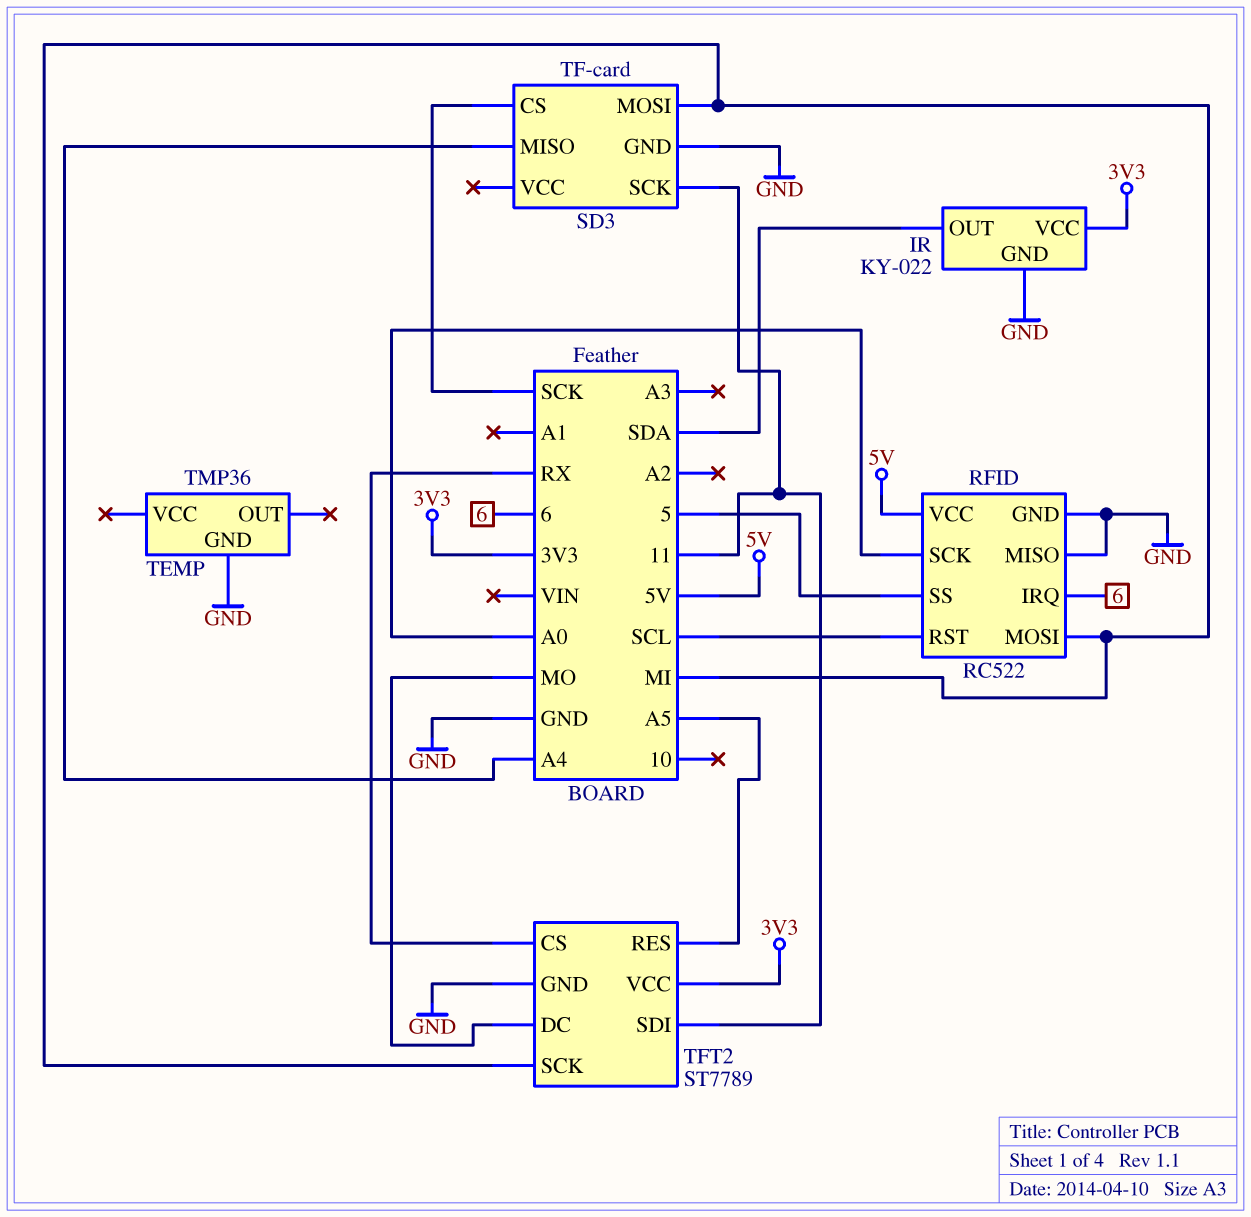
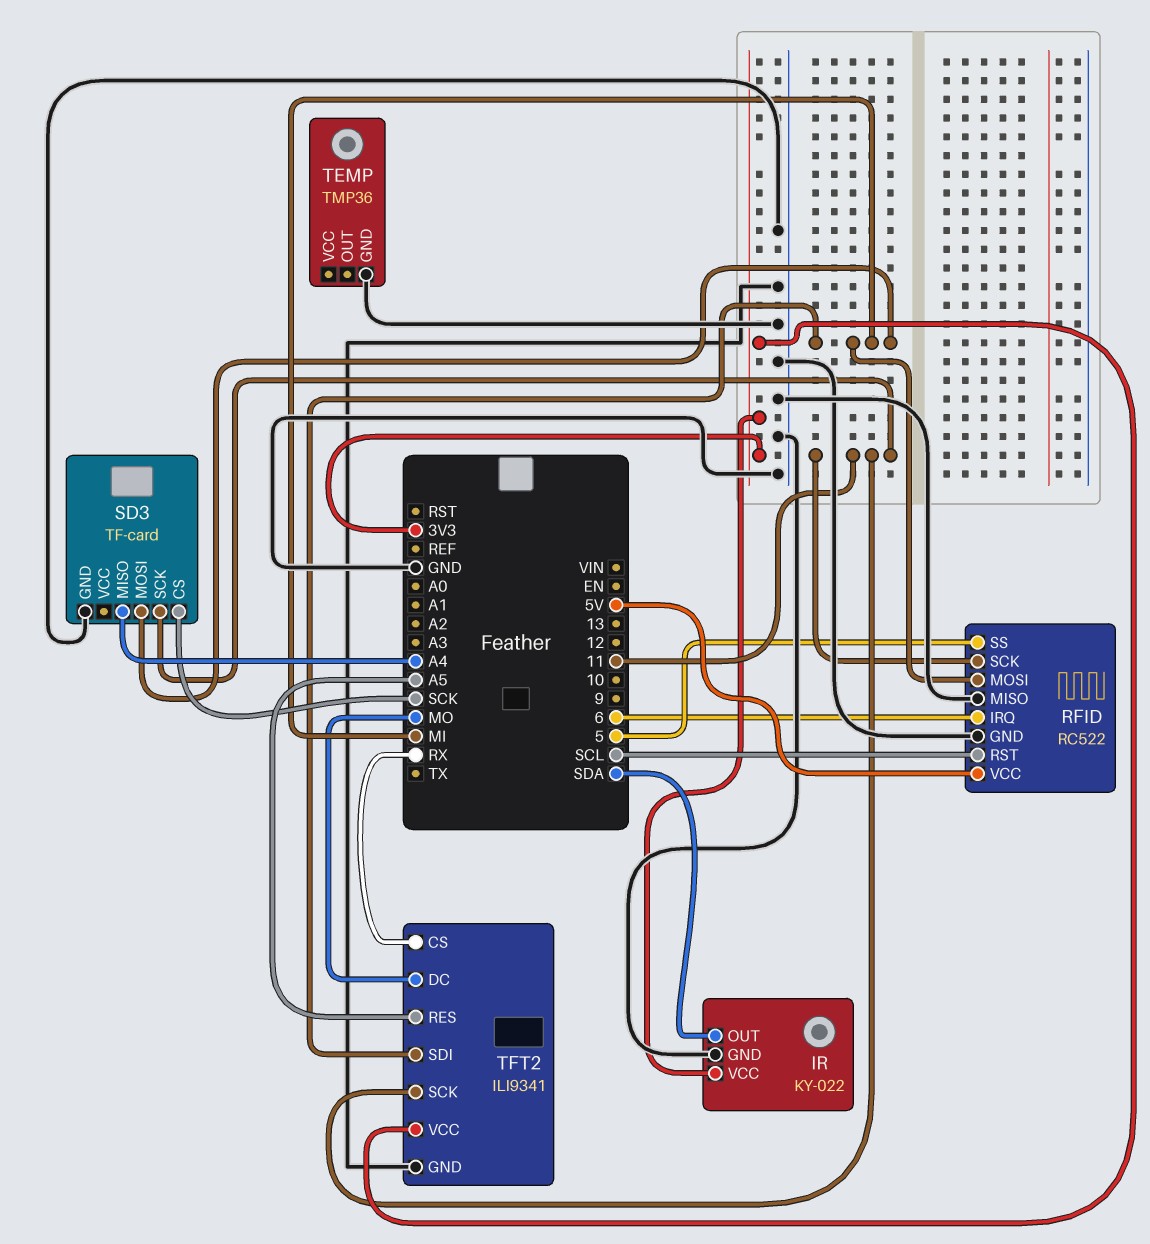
RFID pin SCK: A0 -> 11
TFT2: ST7789 -> ILI9341
TFT2 pin SCK: MI -> 11
TFT2 pin SDI: 11 -> MI

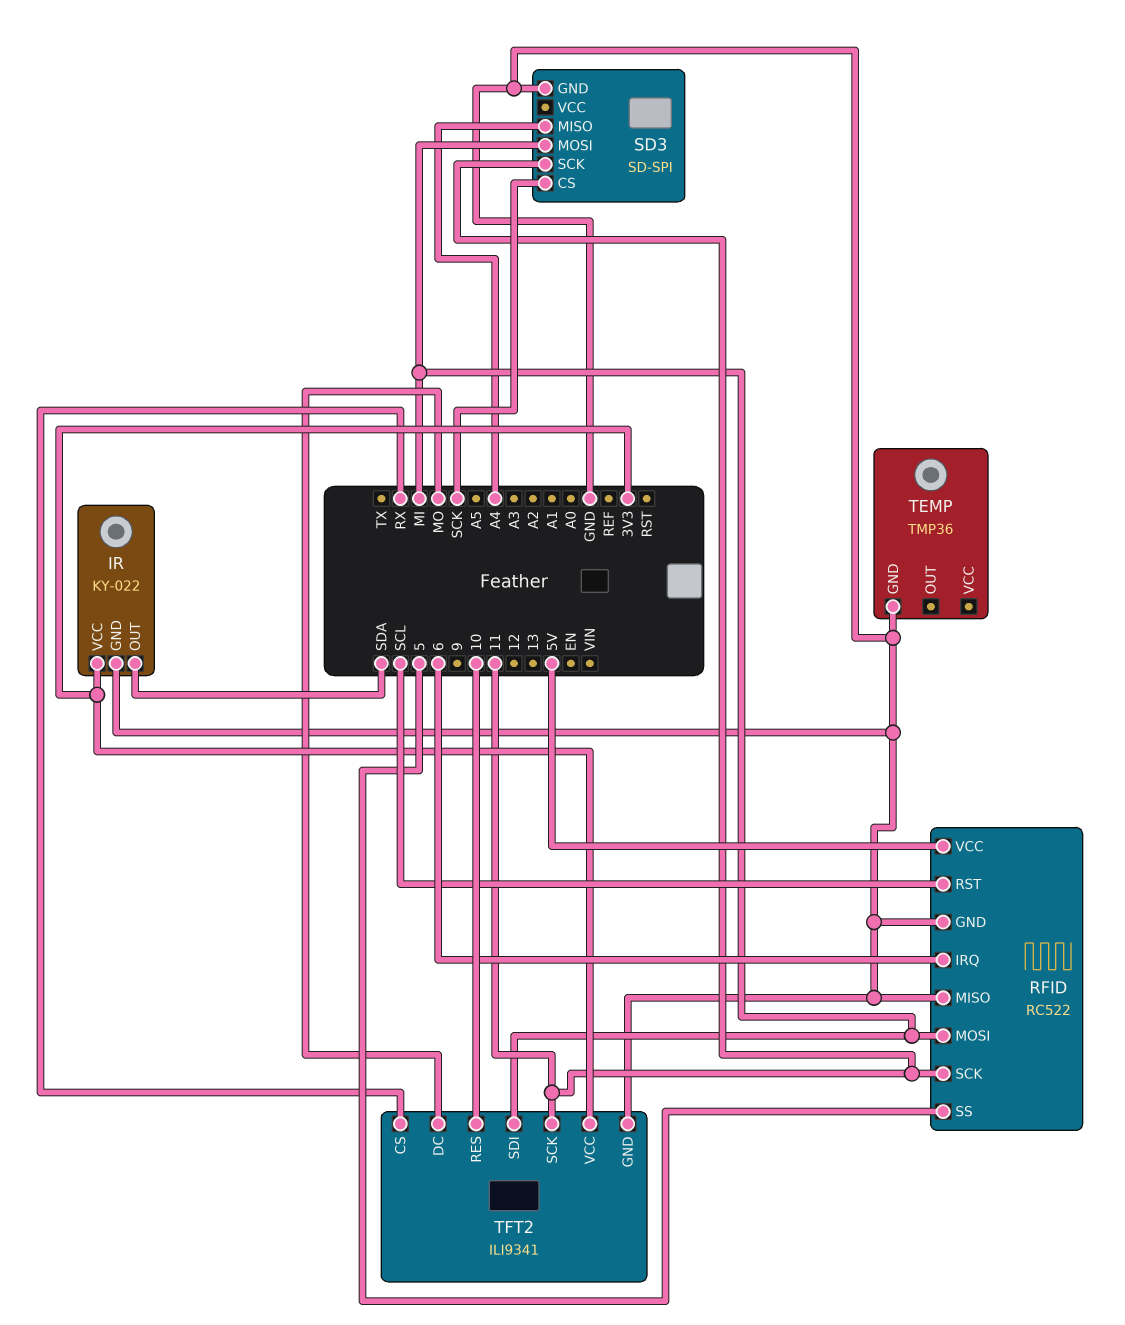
SD3: TF-card -> SD-SPI
TFT2 pin RES: A5 -> 10

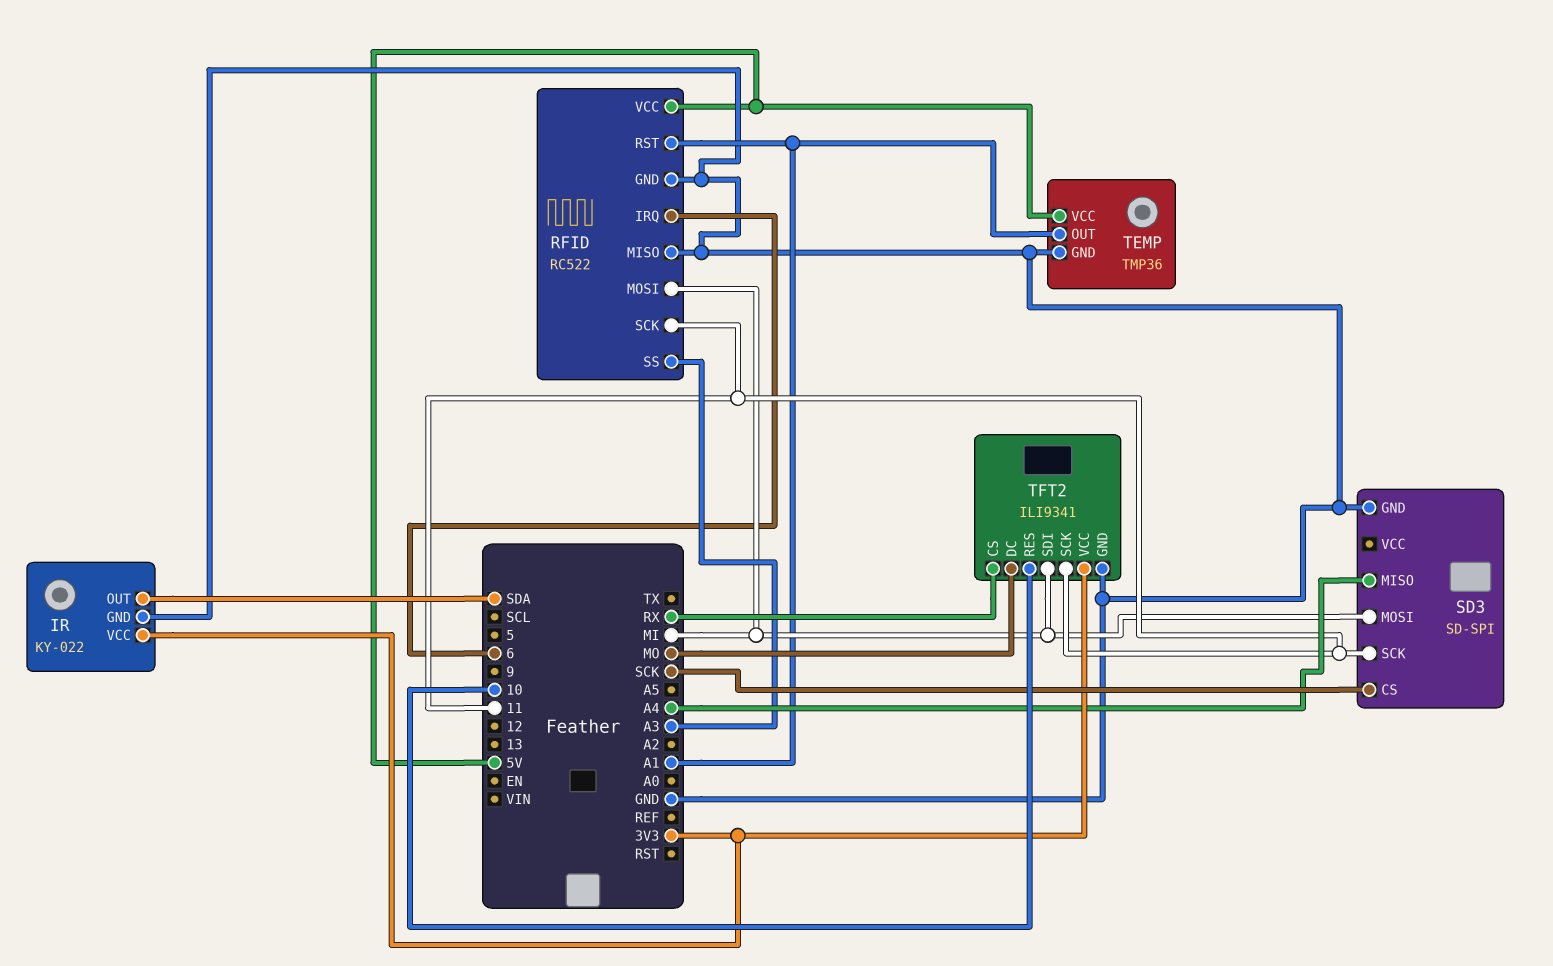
RFID pin RST: SCL -> A1
RFID pin SS: 5 -> A3
TEMP pin OUT: none -> A1
TEMP pin VCC: none -> 5V

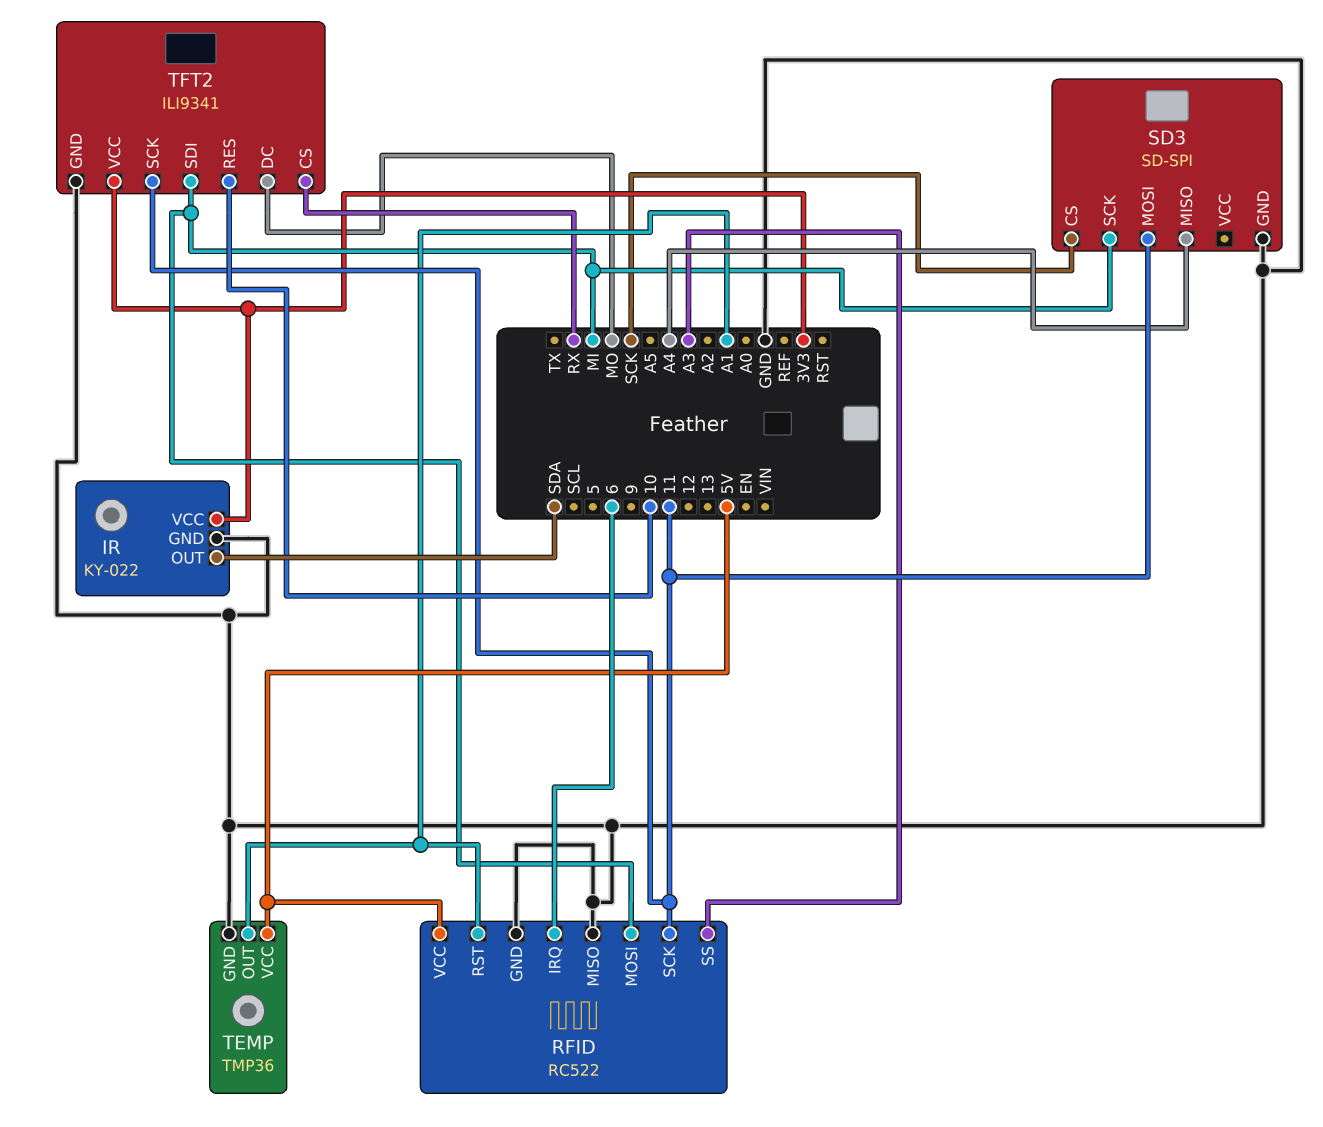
SD3 pin MOSI: MI -> 11
SD3 pin SCK: 11 -> MI

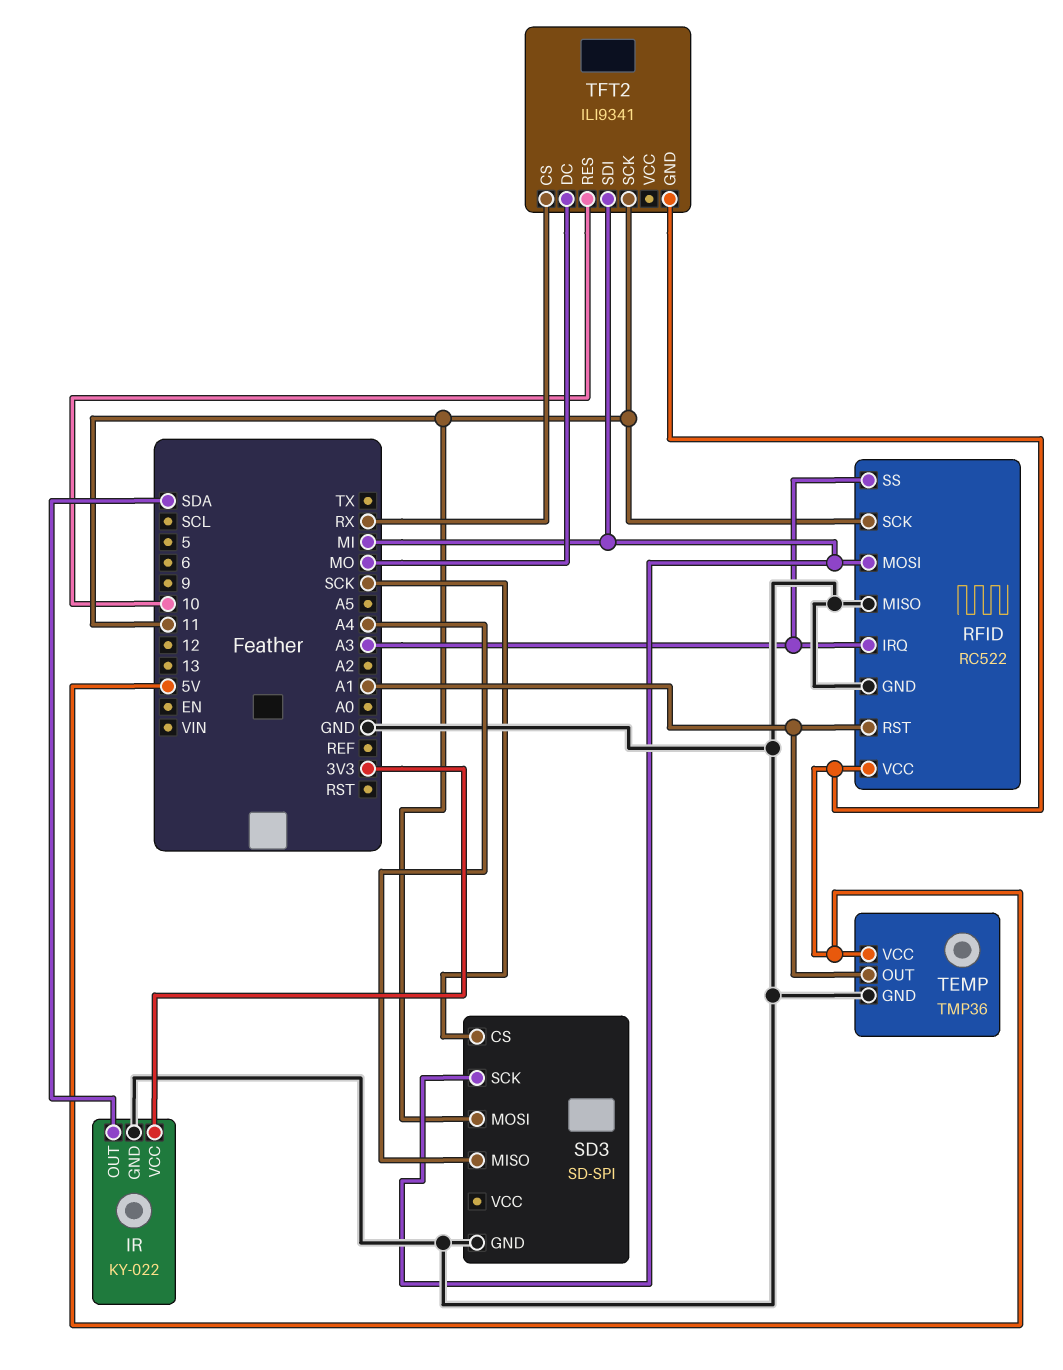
RFID pin IRQ: 6 -> A3
TFT2 pin GND: GND -> 5V
TFT2 pin VCC: 3V3 -> none

